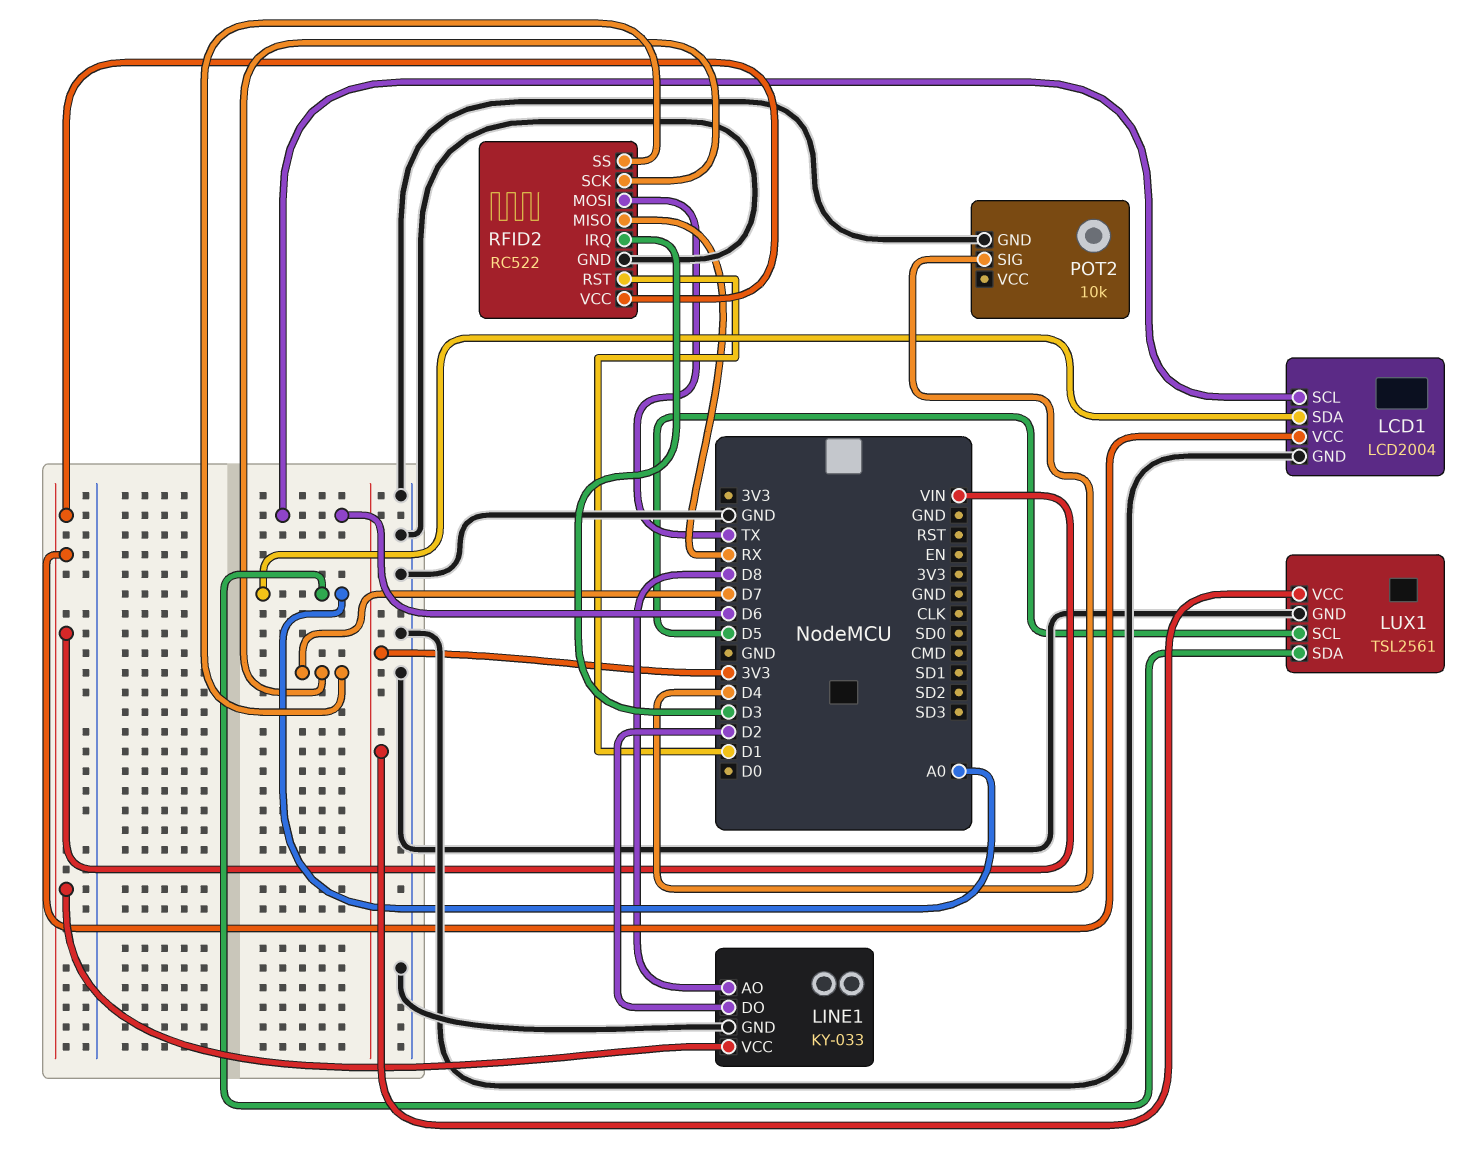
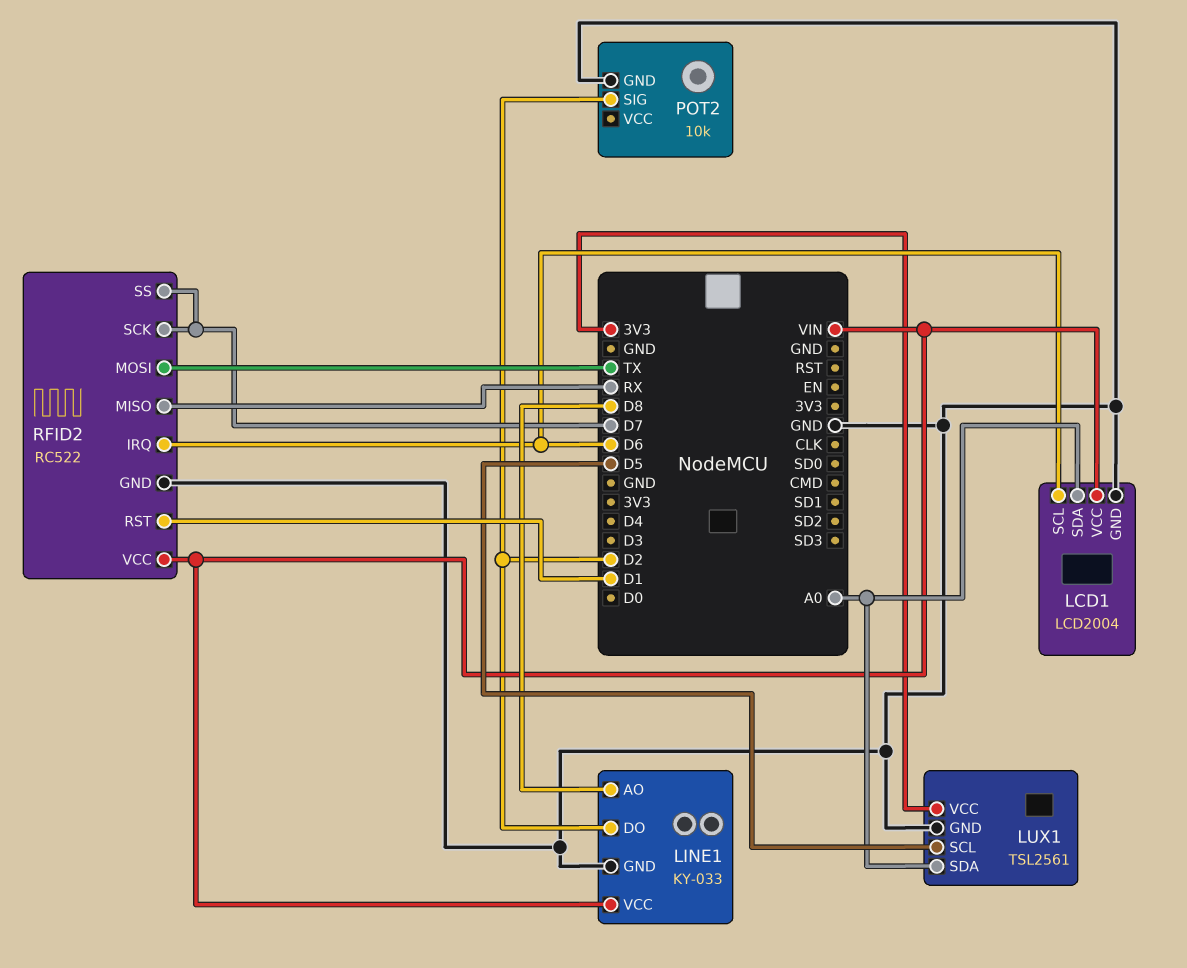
POT2 pin SIG: D4 -> D2
RFID2 pin IRQ: D3 -> D6

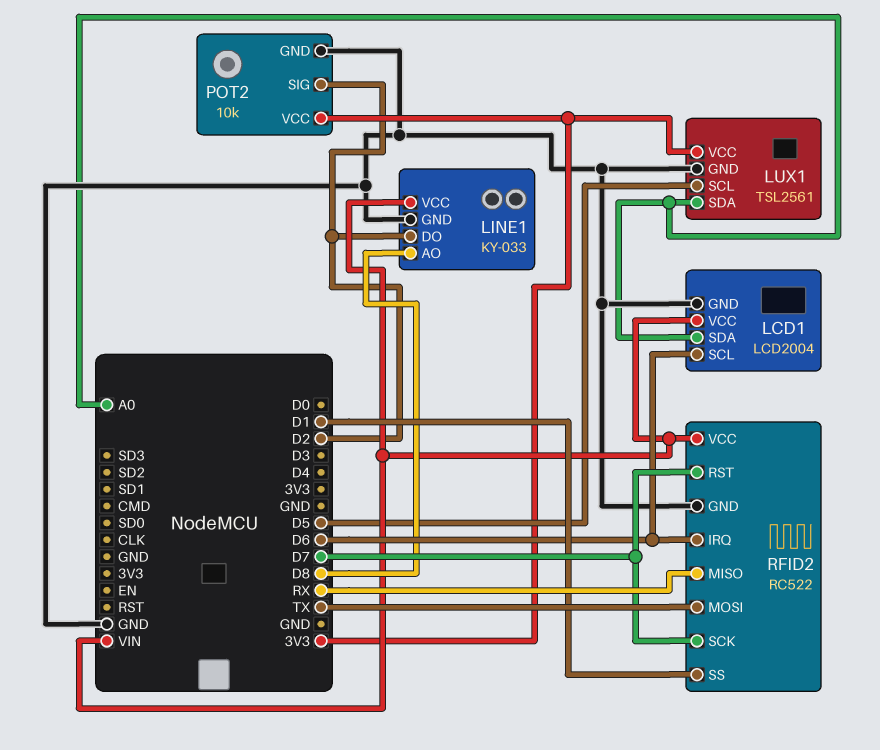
POT2 pin VCC: none -> 3V3
RFID2 pin RST: D1 -> D7
RFID2 pin SS: D7 -> D1

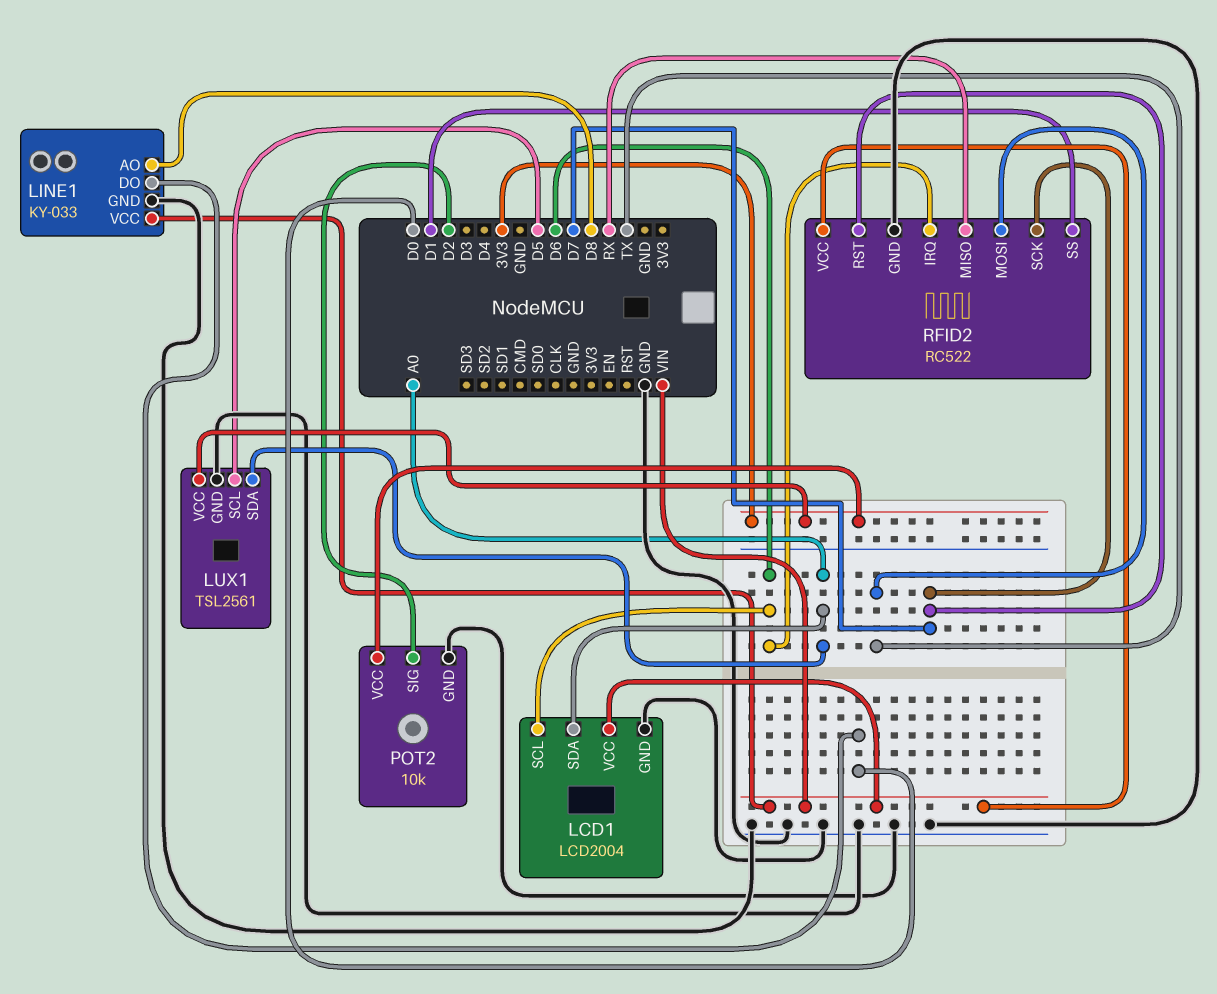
LINE1 pin DO: D2 -> D0

